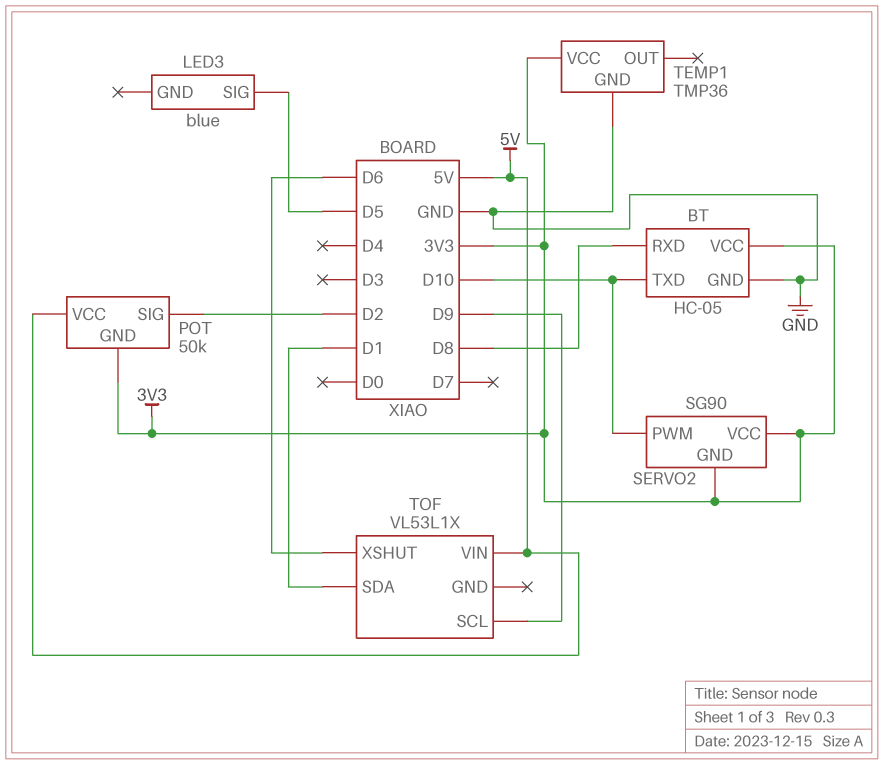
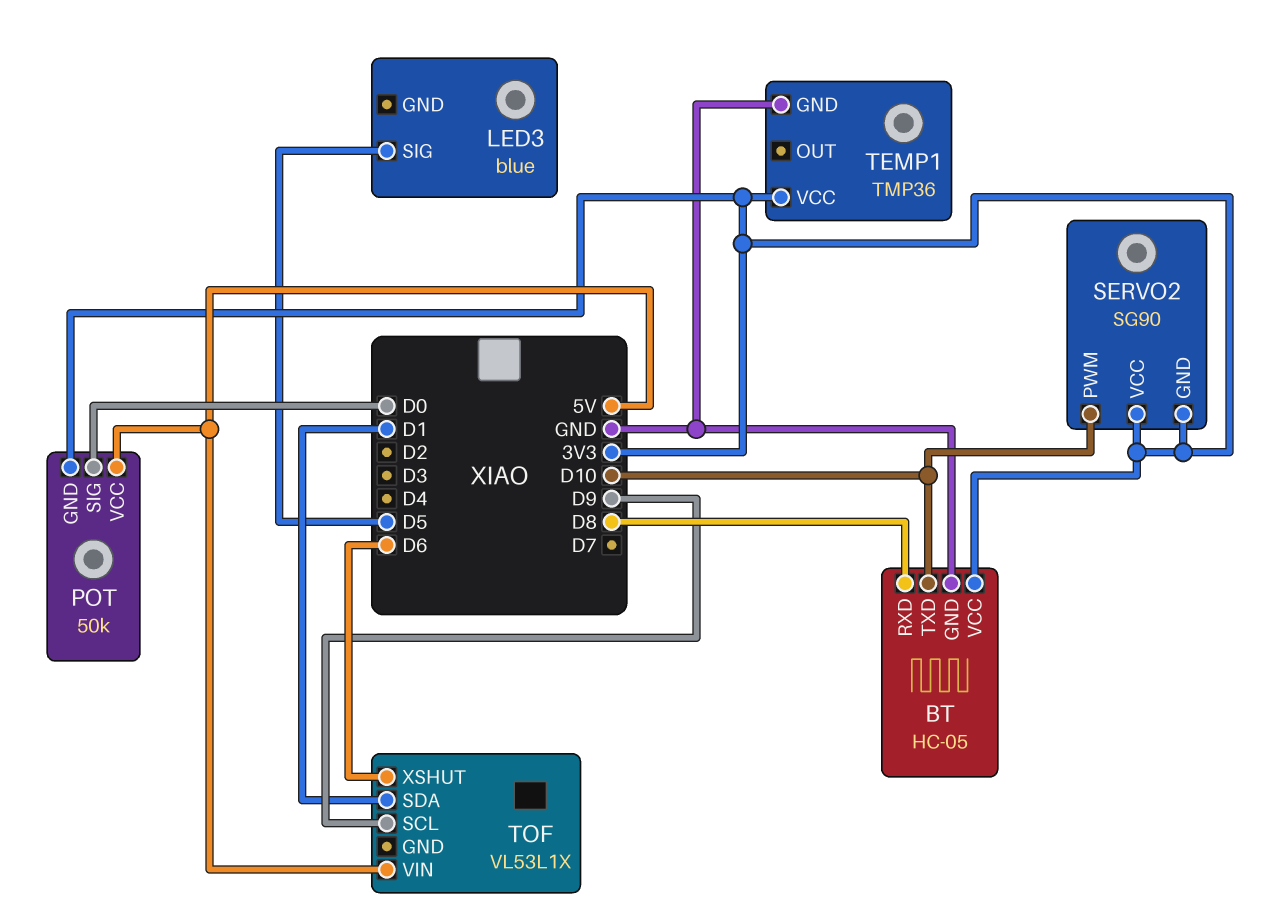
POT pin SIG: D2 -> D0

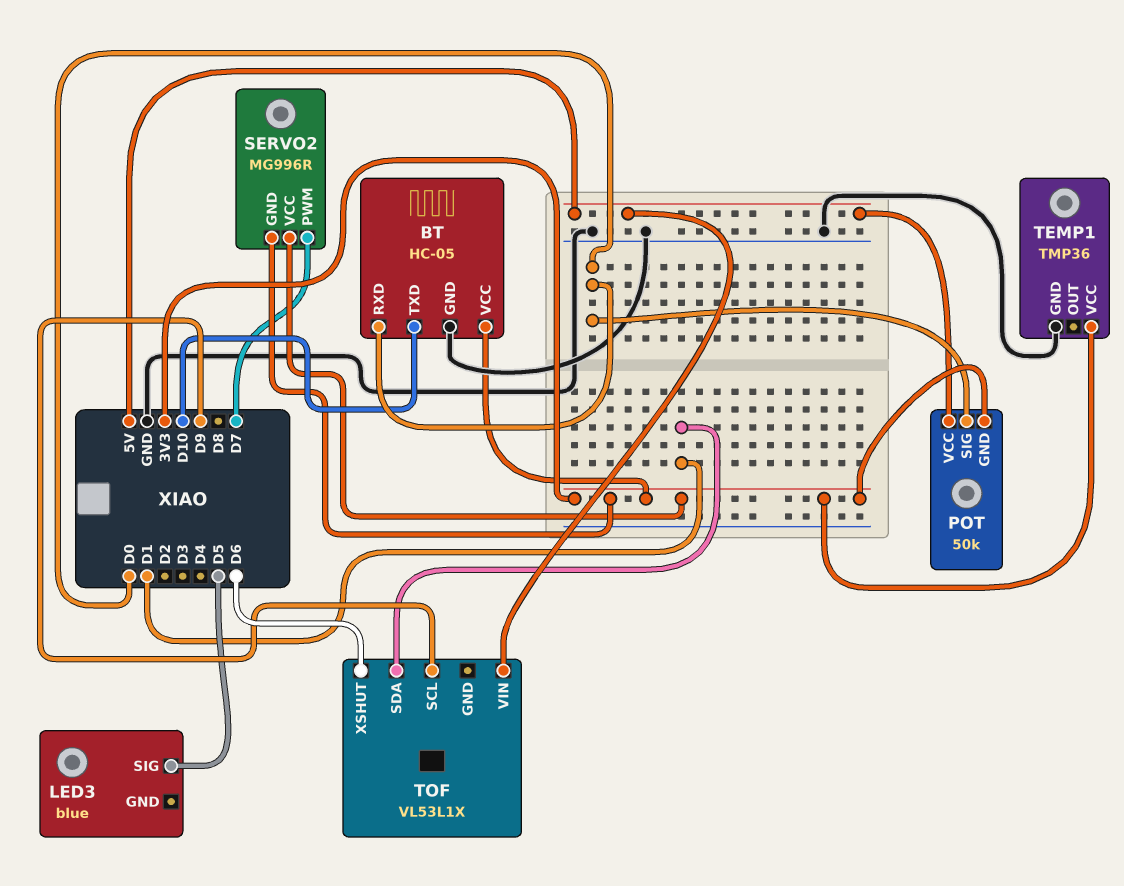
BT pin RXD: D8 -> D0
SERVO2: SG90 -> MG996R
SERVO2 pin PWM: D10 -> D7

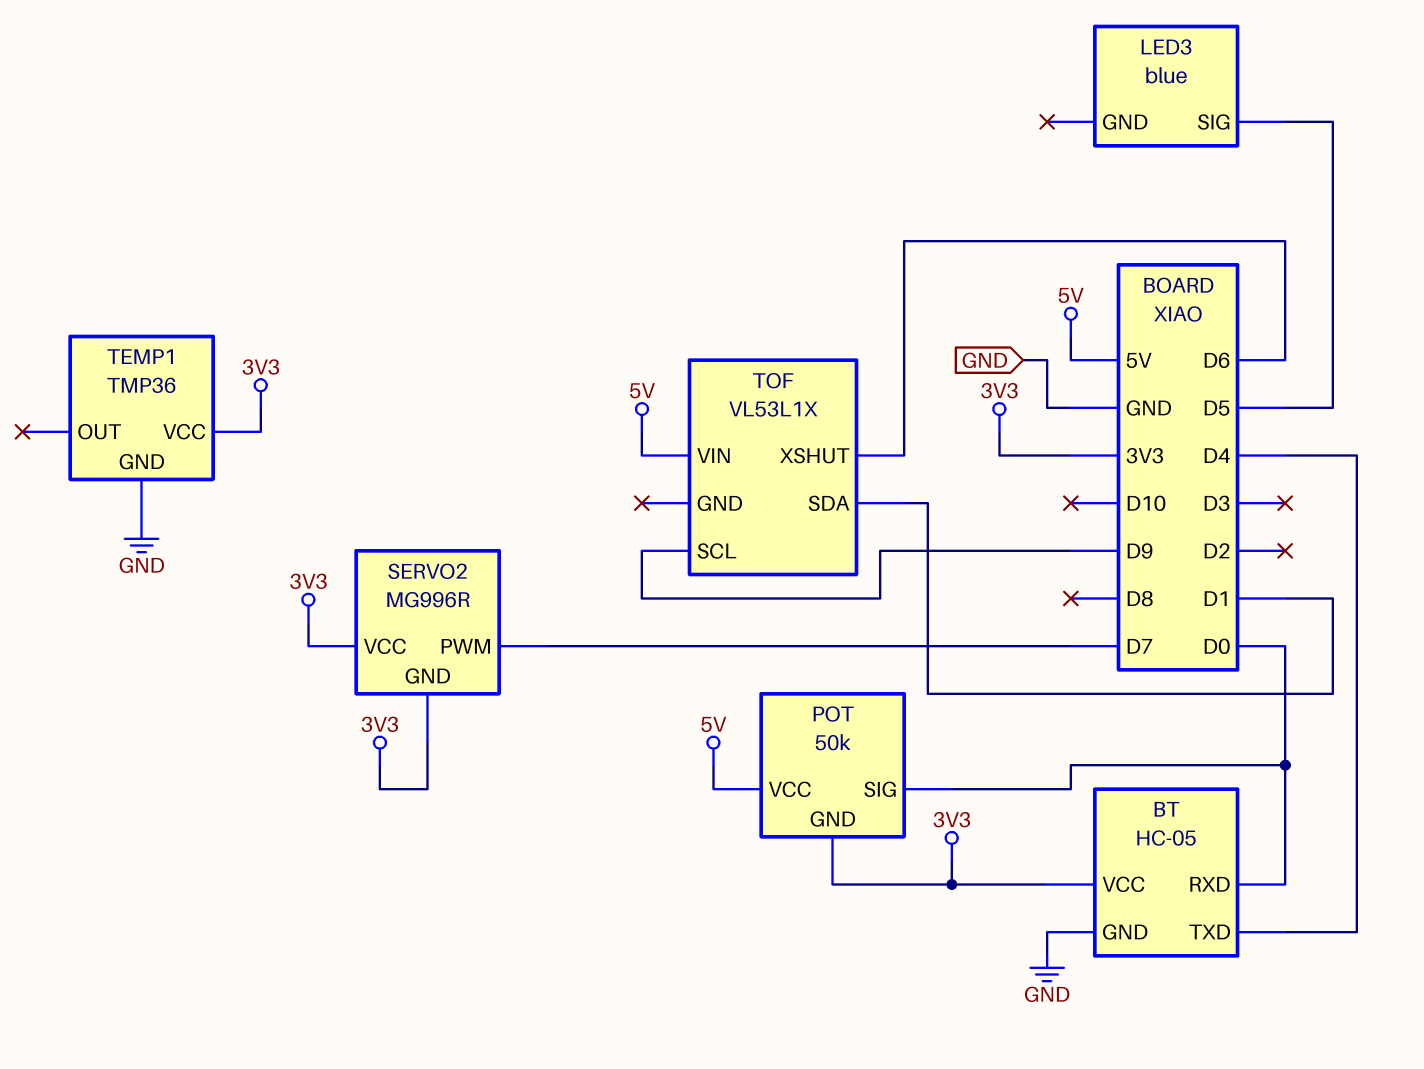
BT pin TXD: D10 -> D4

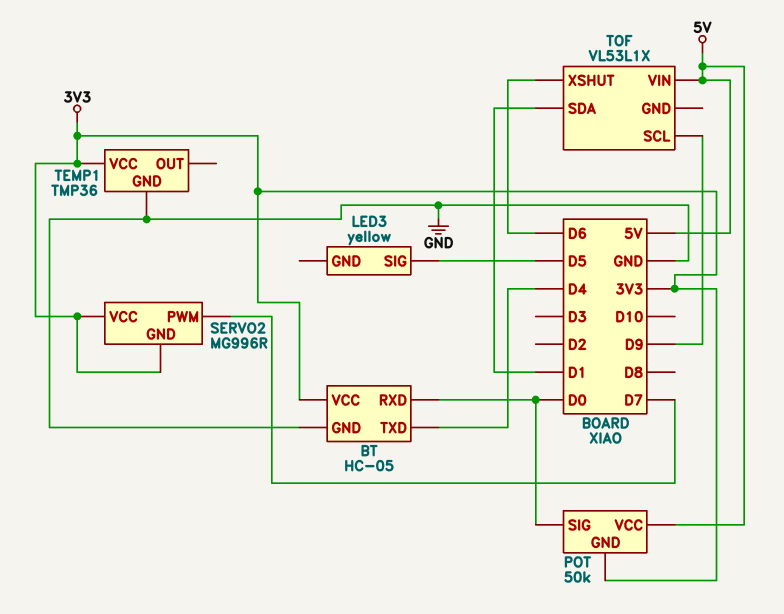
LED3: blue -> yellow

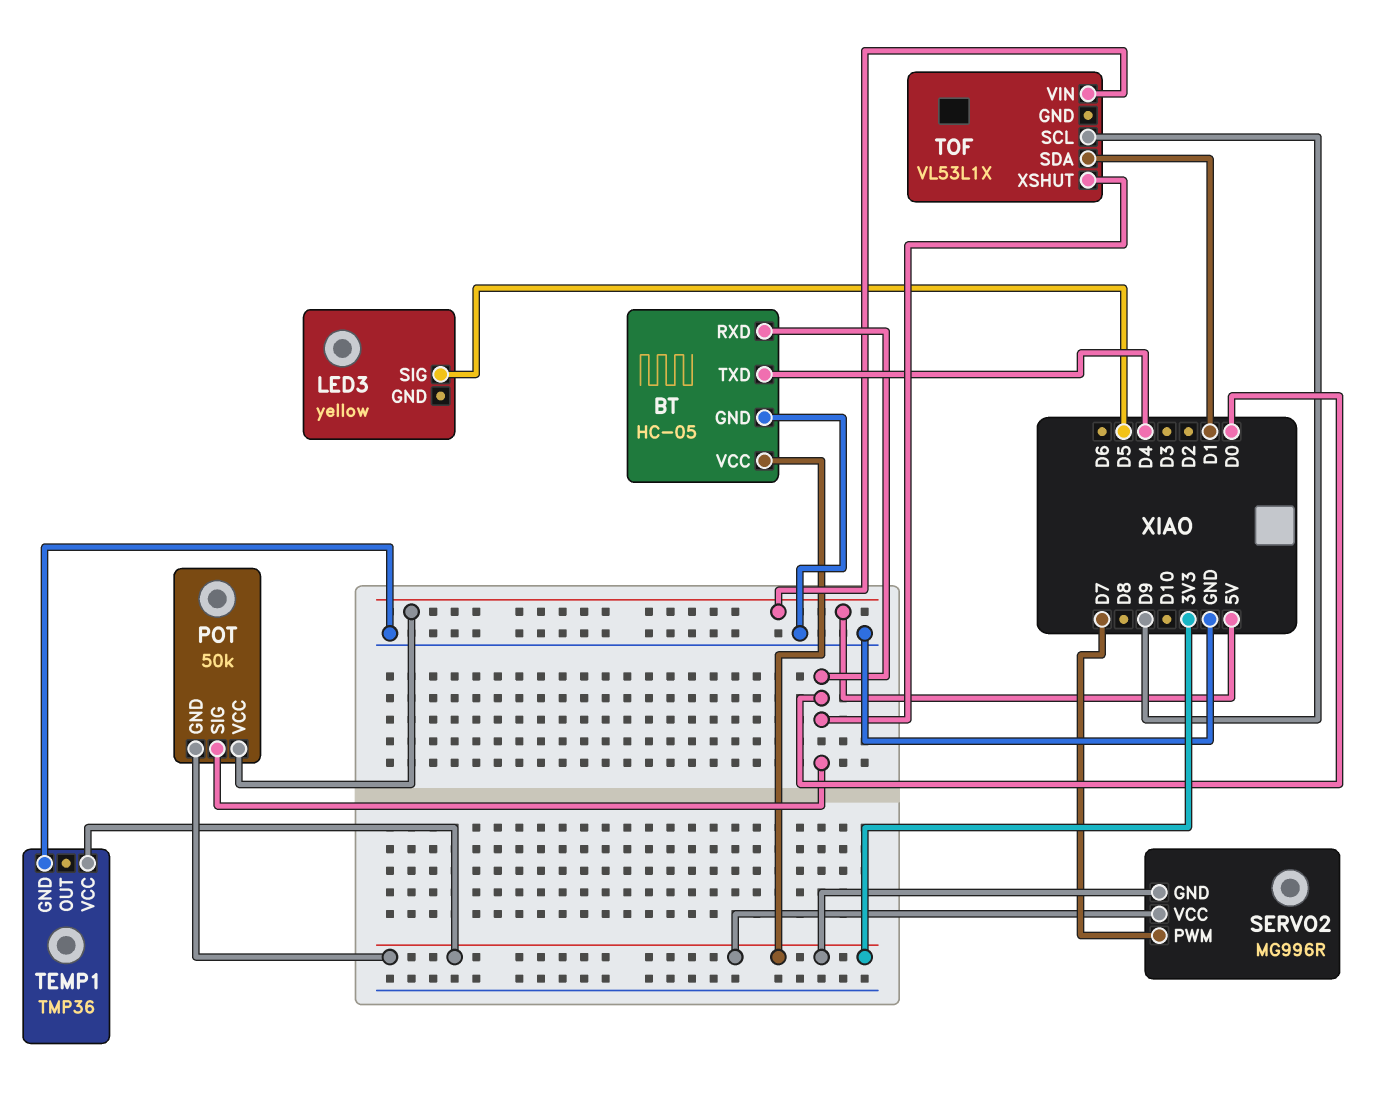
TOF pin XSHUT: D6 -> D0

